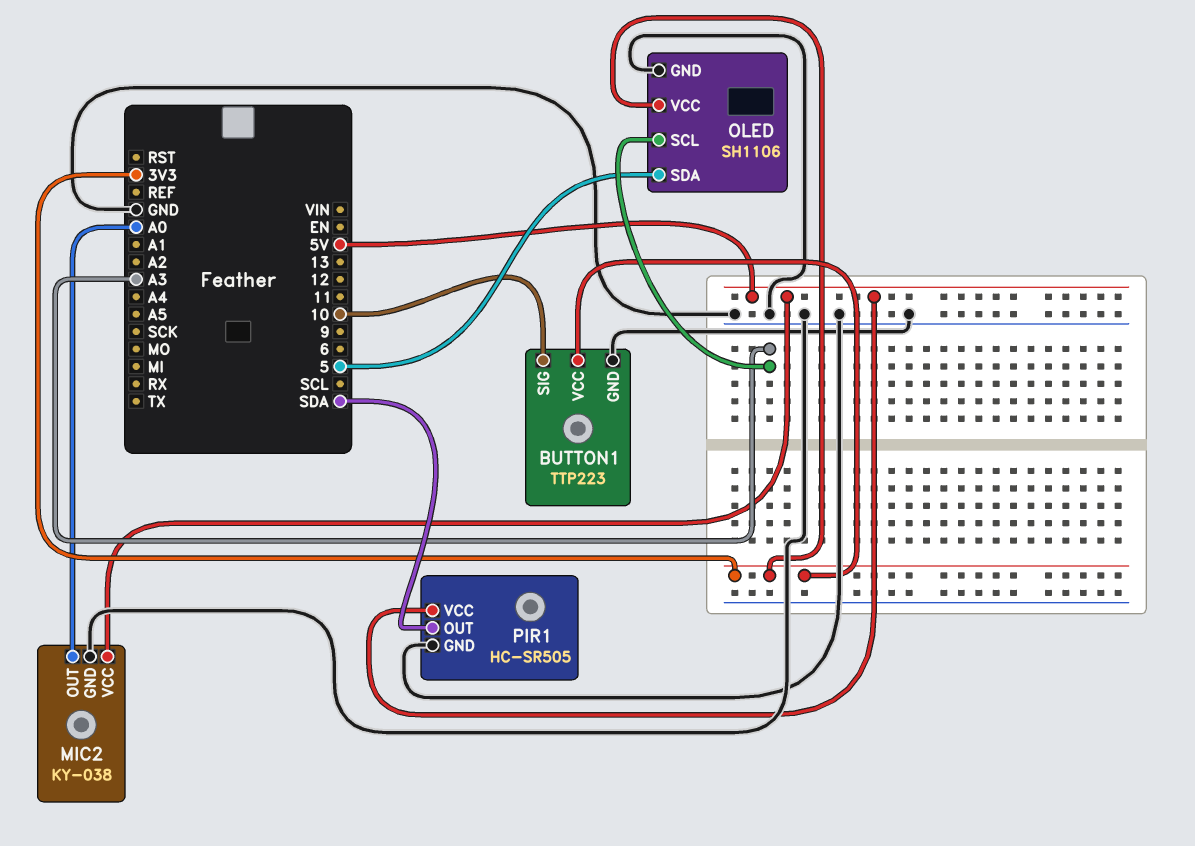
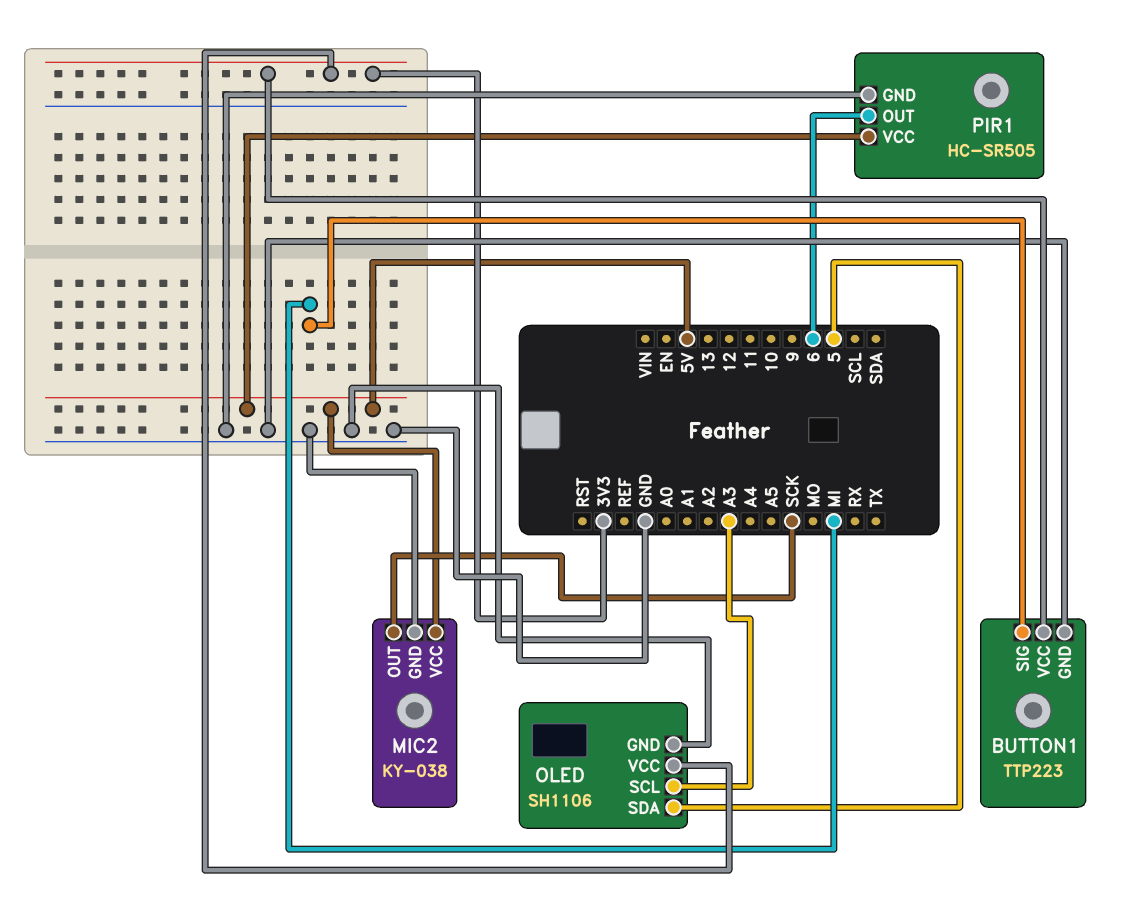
BUTTON1 pin SIG: 10 -> MI
MIC2 pin OUT: A0 -> SCK
PIR1 pin OUT: SDA -> 6

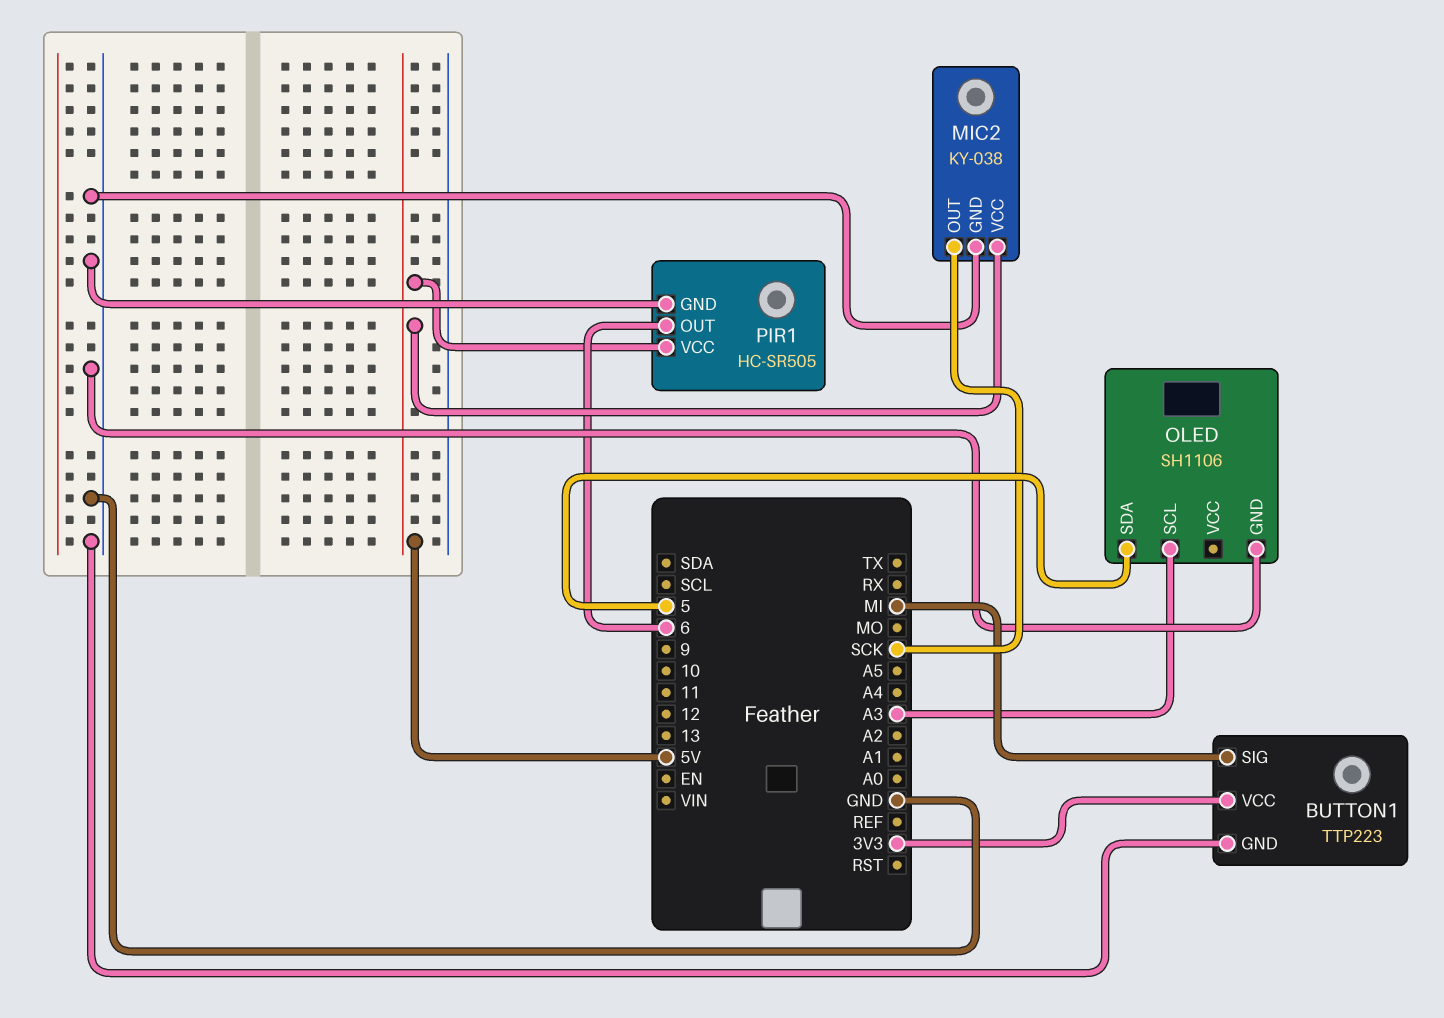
OLED pin VCC: 3V3 -> none

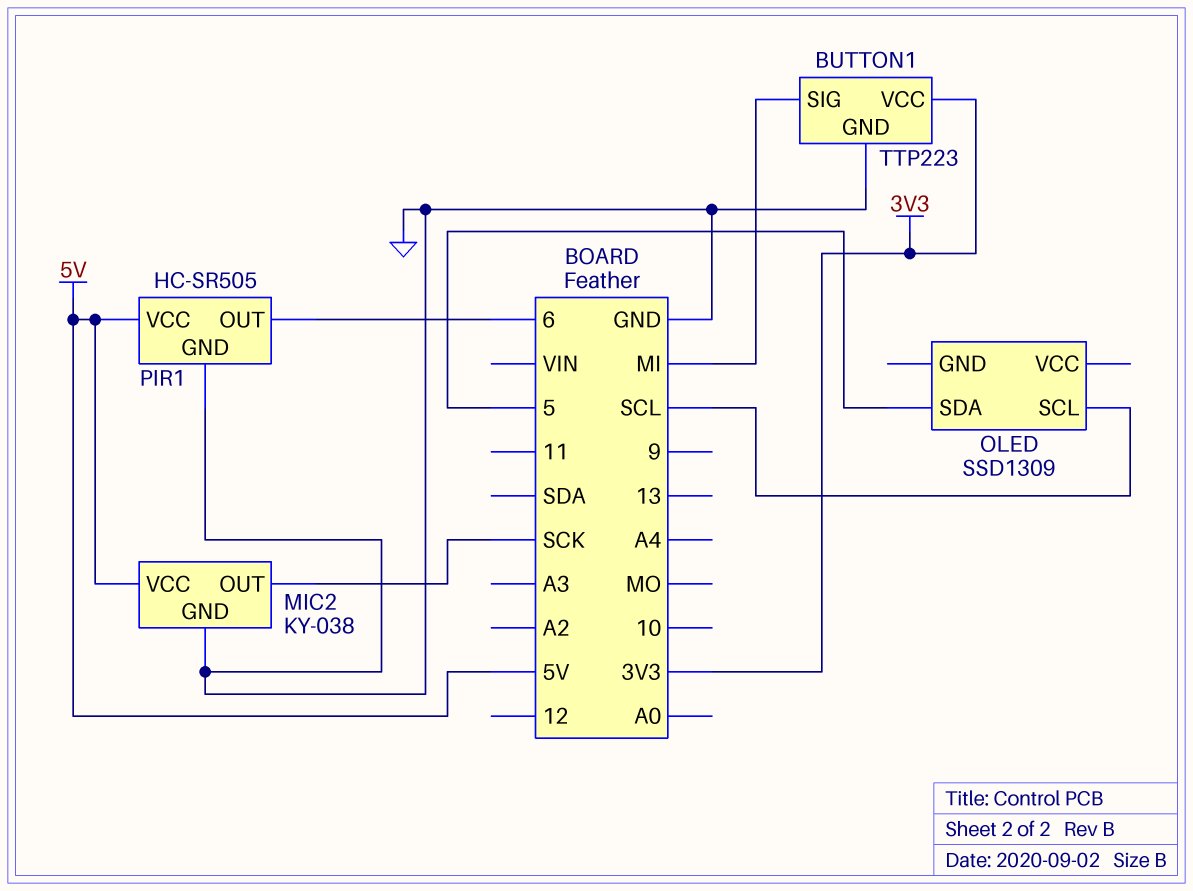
OLED: SH1106 -> SSD1309
OLED pin GND: GND -> none
OLED pin SCL: A3 -> SCL

